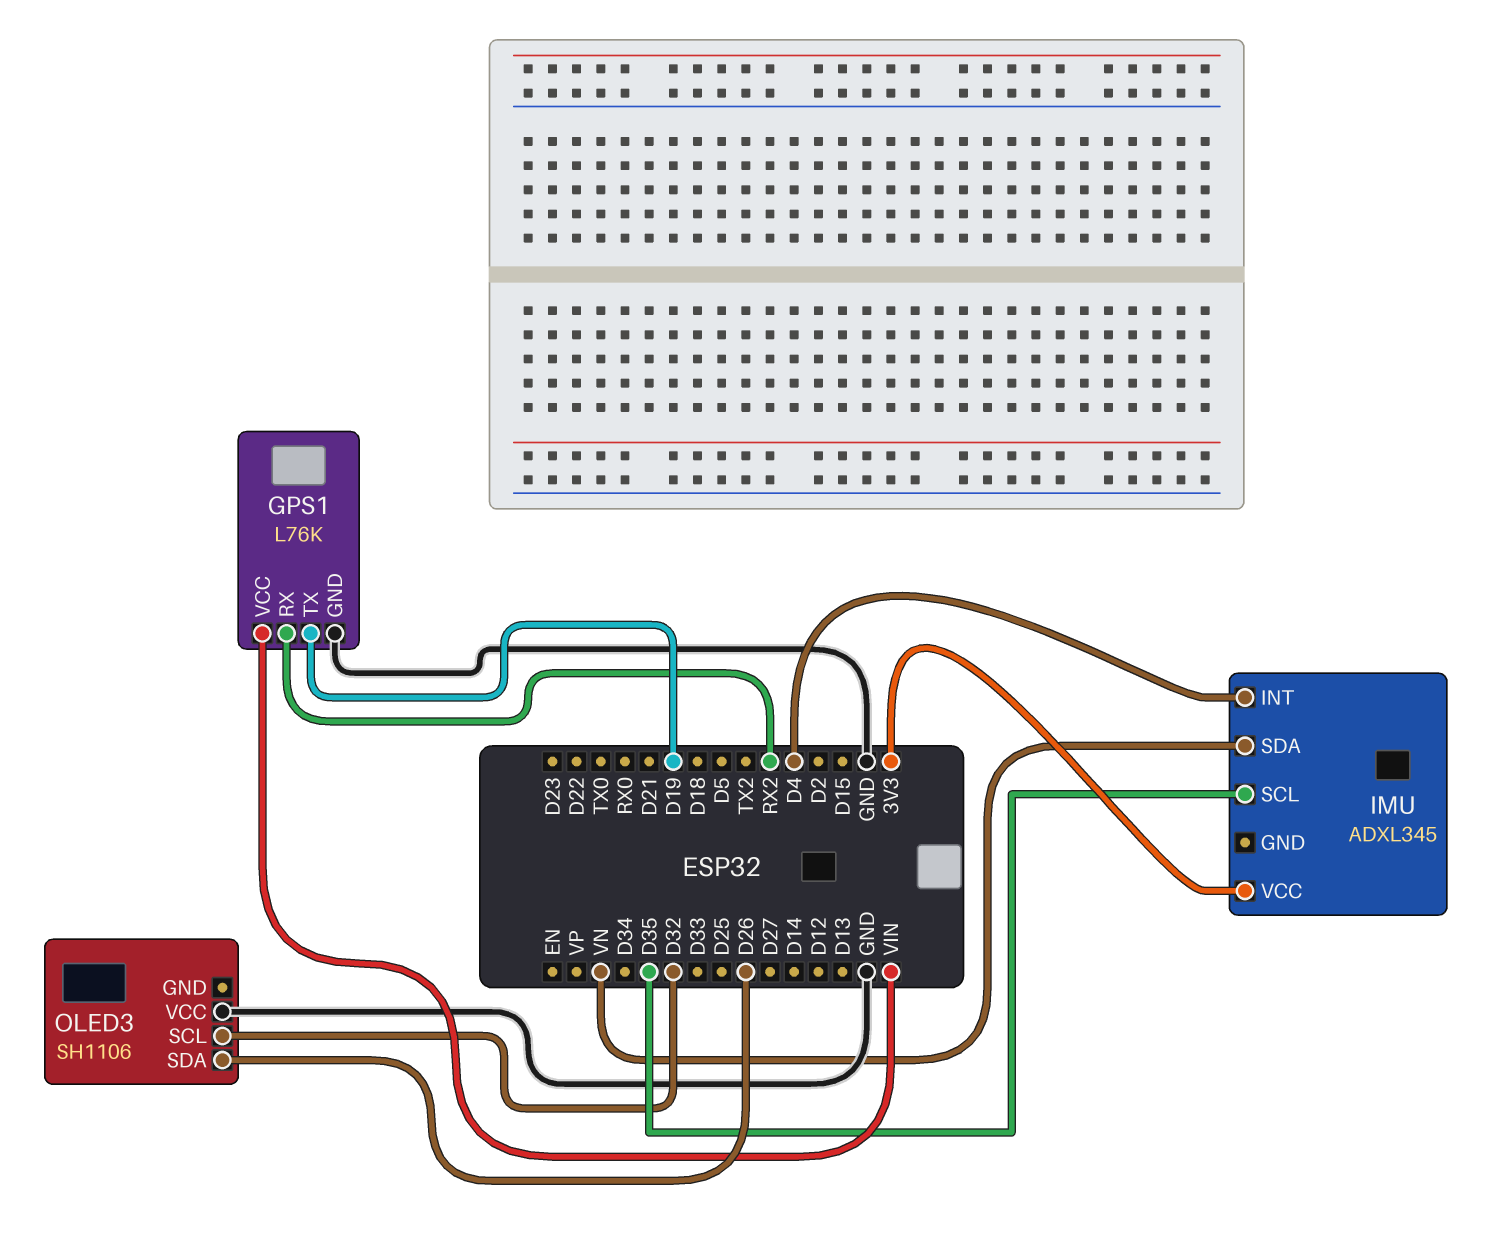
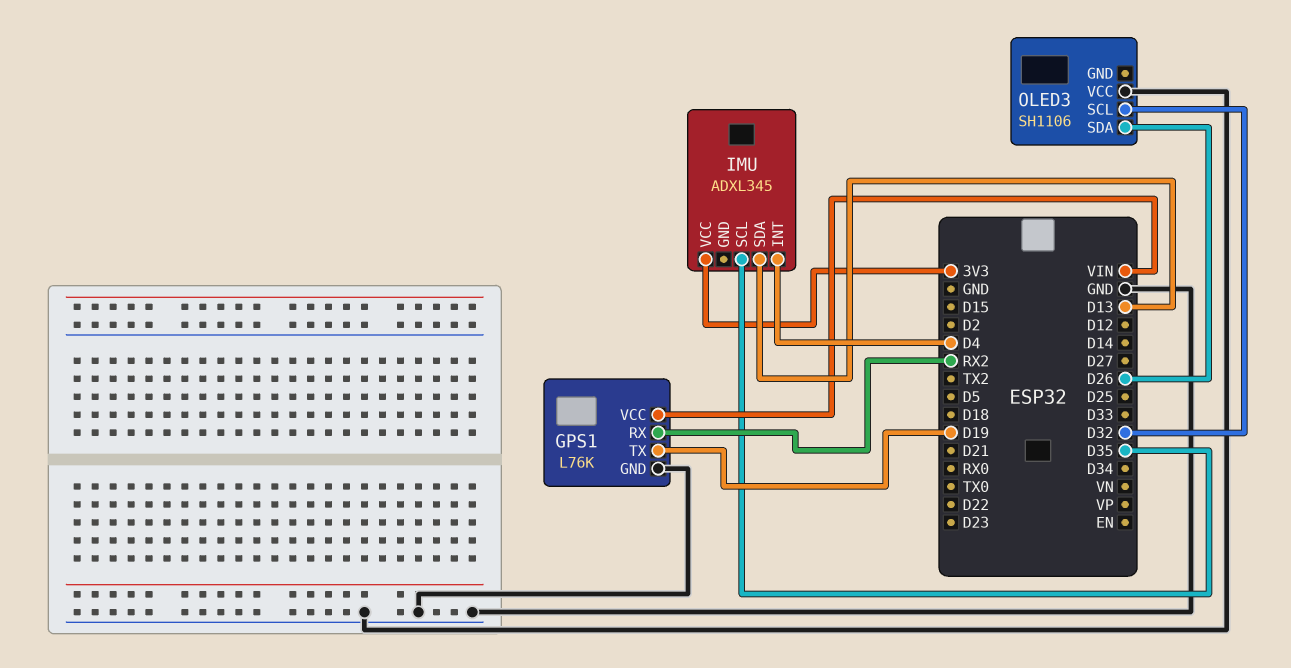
IMU pin SDA: VN -> D13

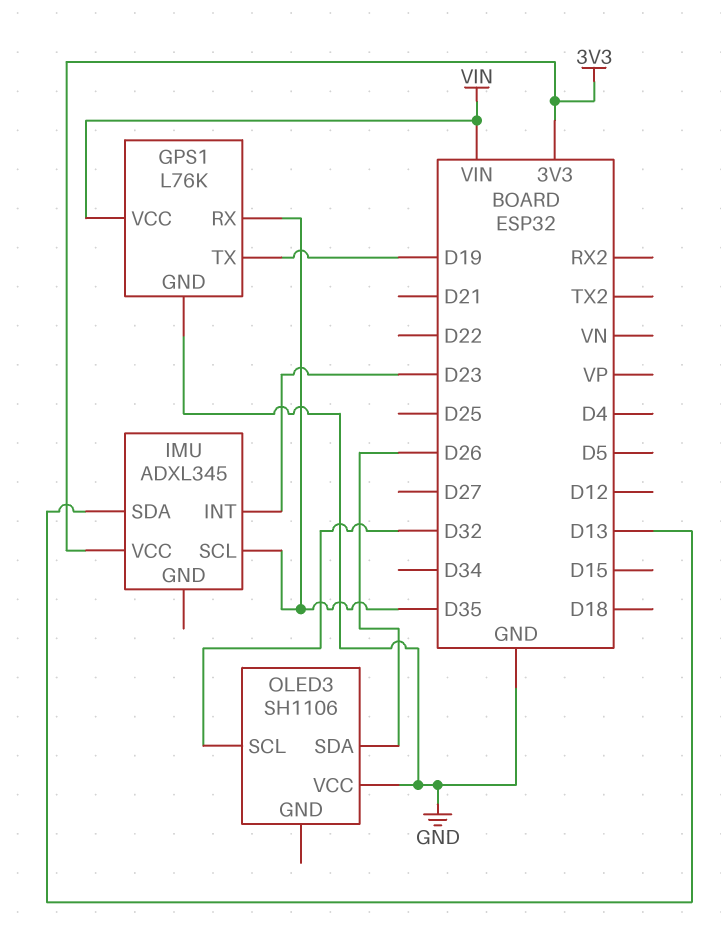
GPS1 pin RX: RX2 -> D35
IMU pin INT: D4 -> D23

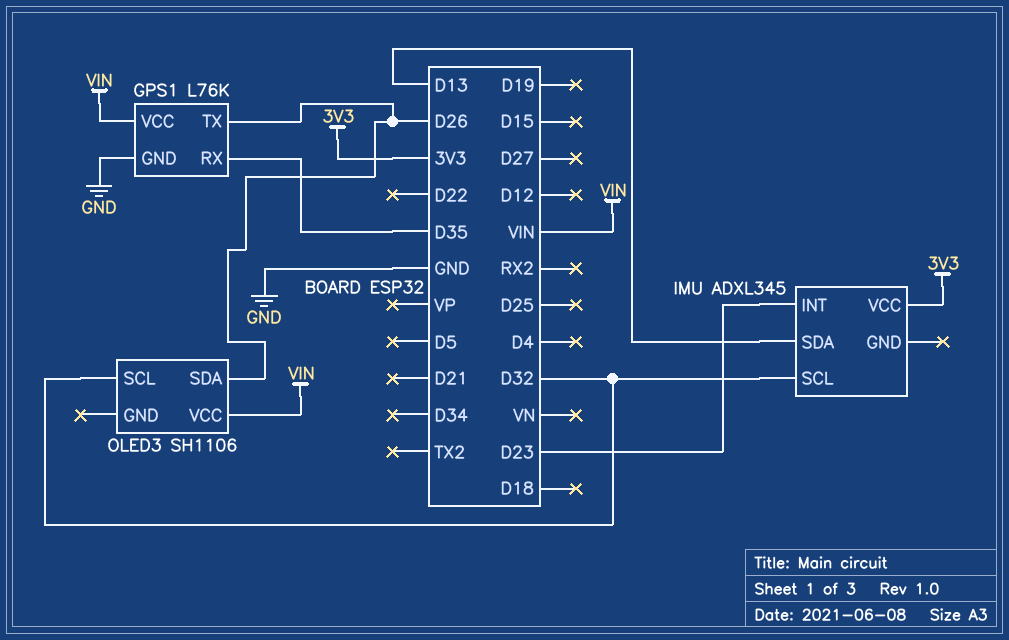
GPS1 pin TX: D19 -> D26
IMU pin SCL: D35 -> D32
OLED3 pin VCC: GND -> VIN

